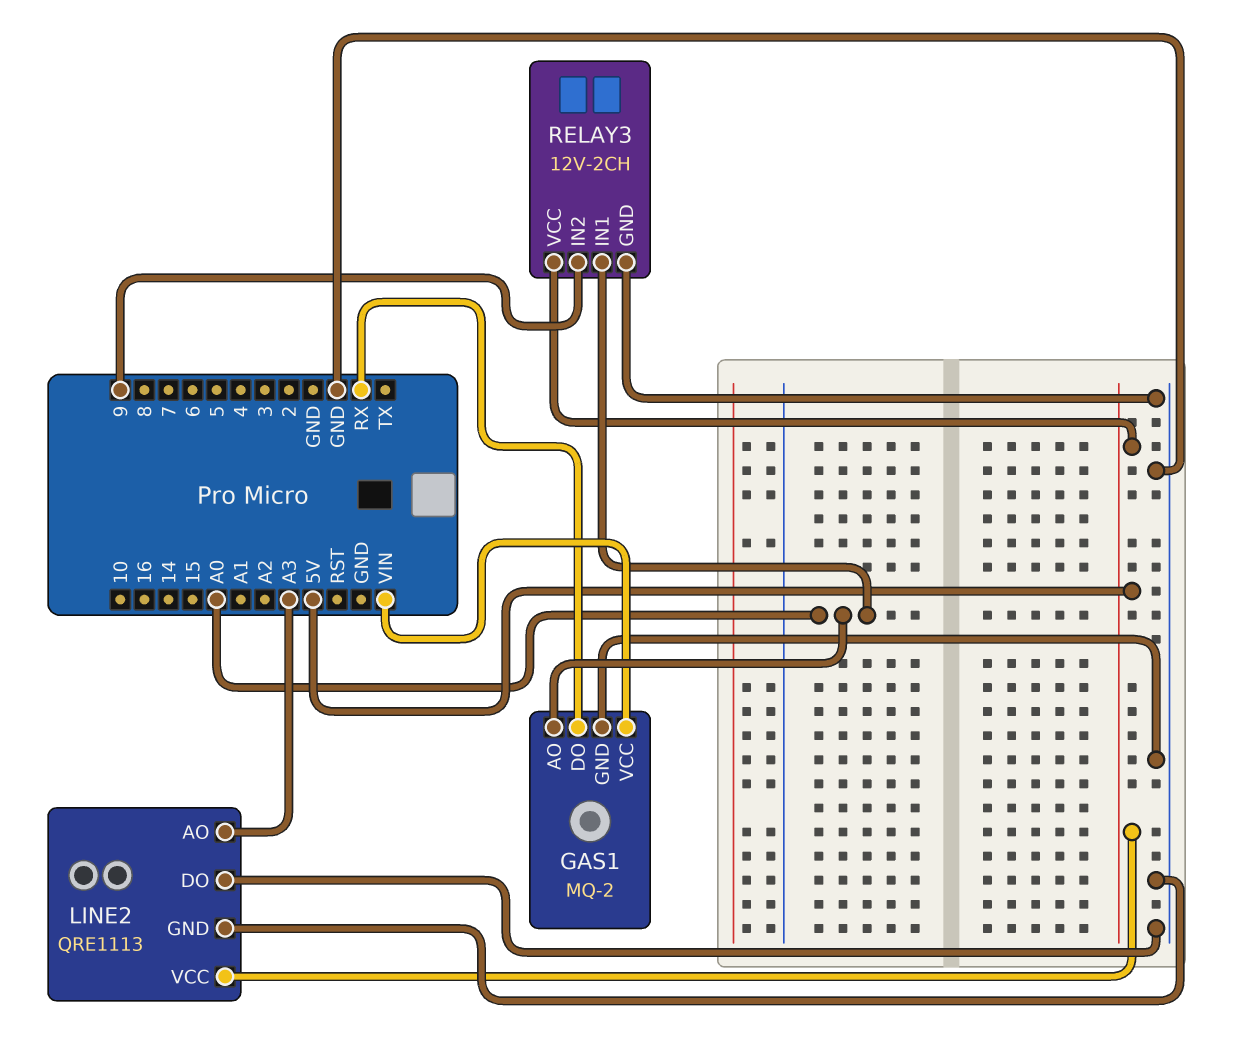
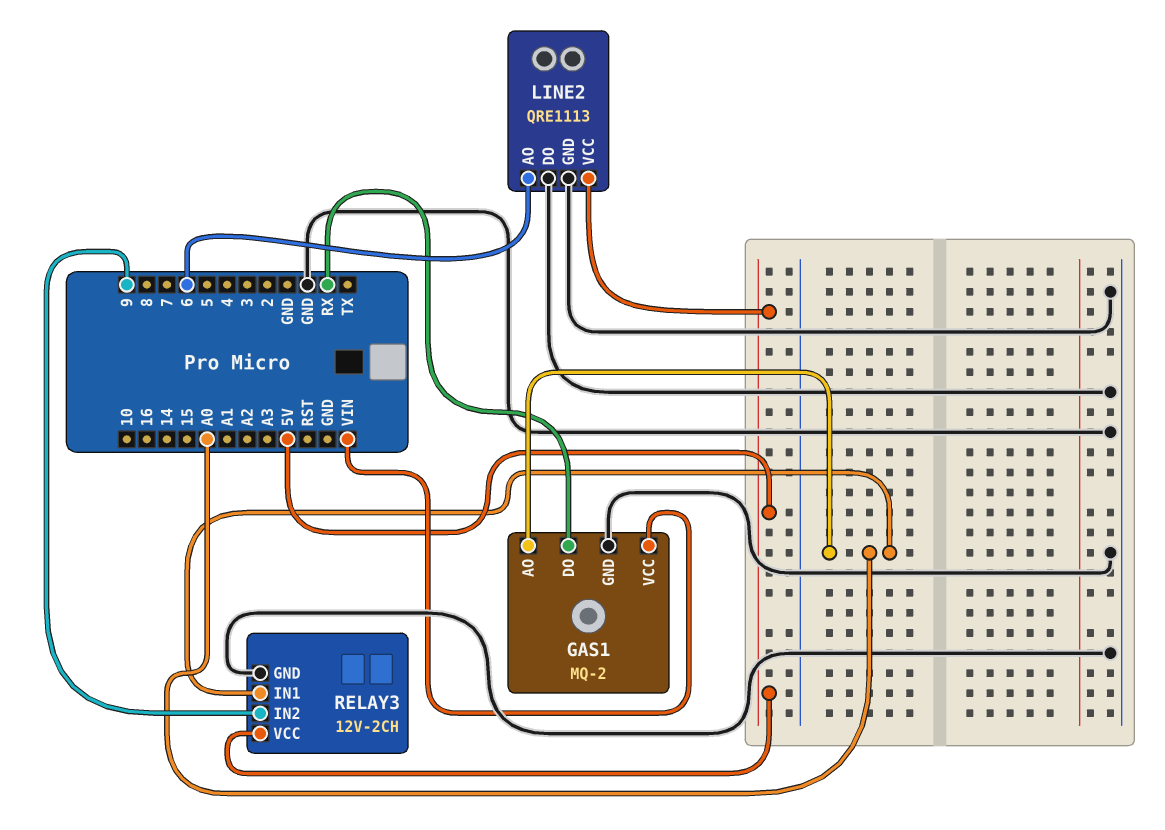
LINE2 pin AO: A3 -> 6

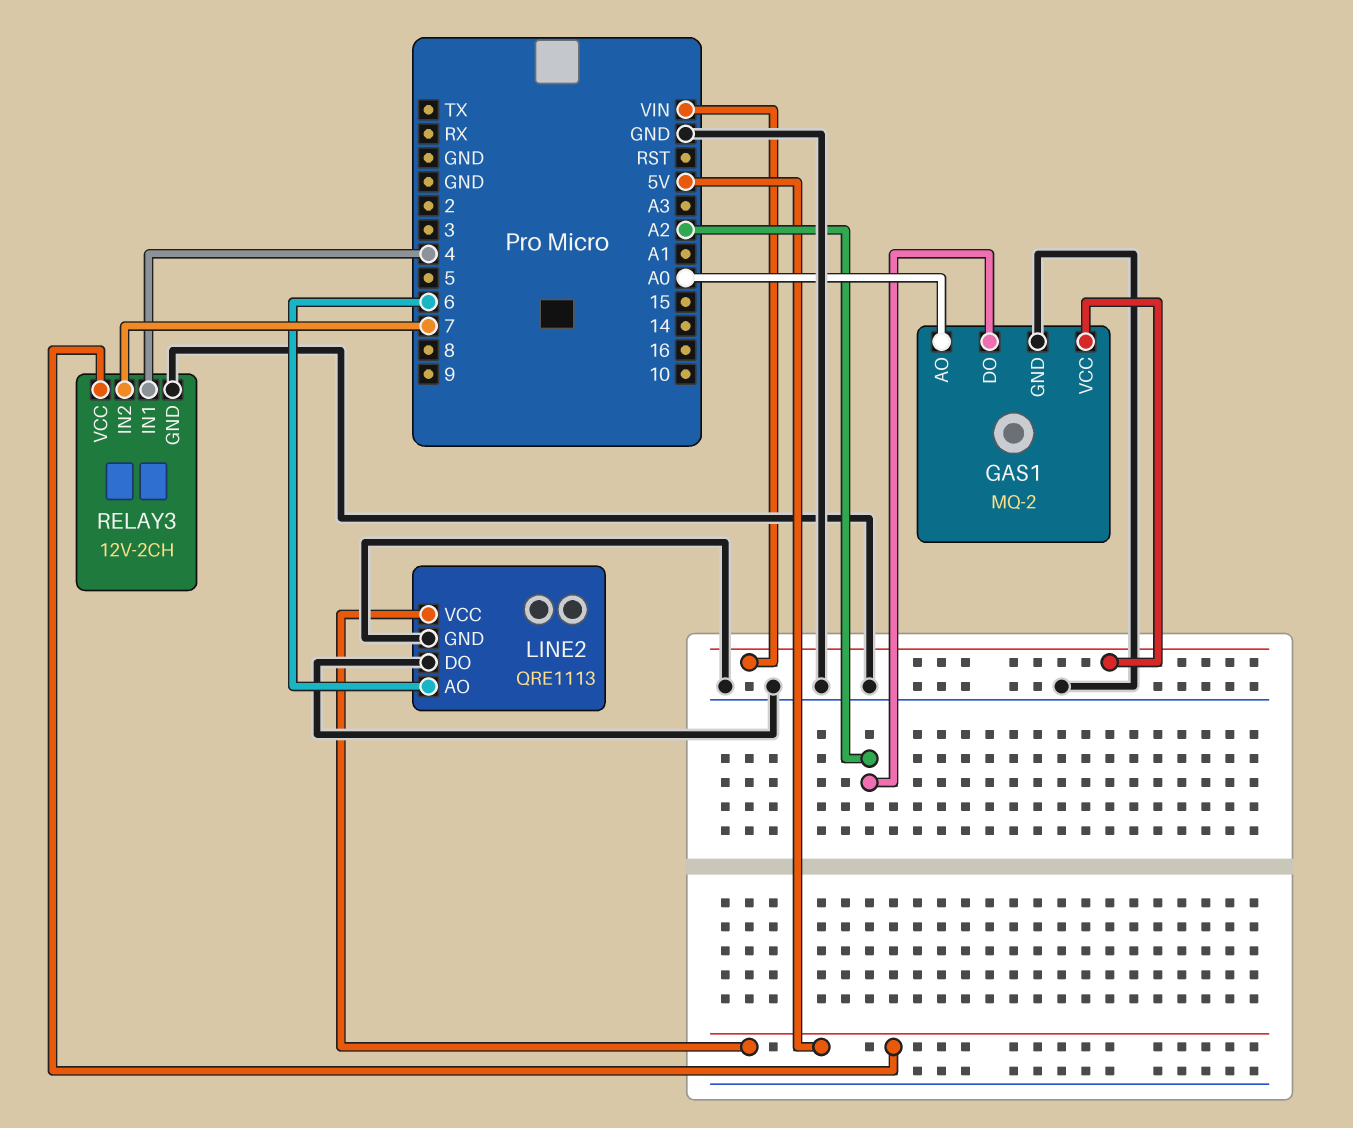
GAS1 pin DO: RX -> A2
RELAY3 pin IN1: A0 -> 4
RELAY3 pin IN2: 9 -> 7

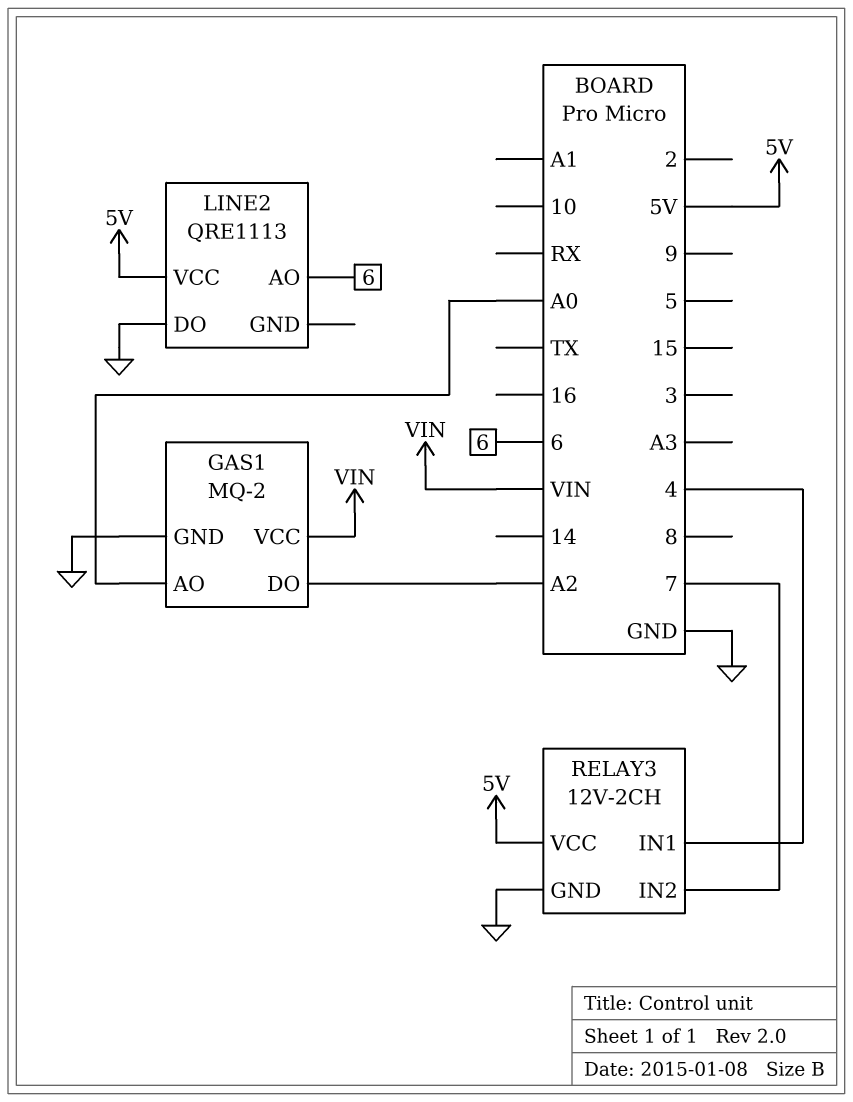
LINE2 pin GND: GND -> none

